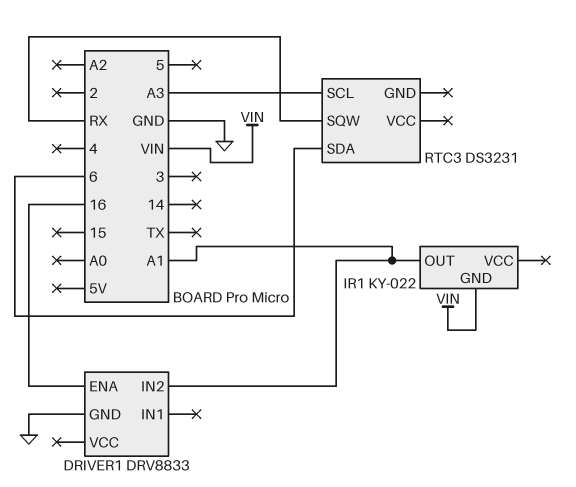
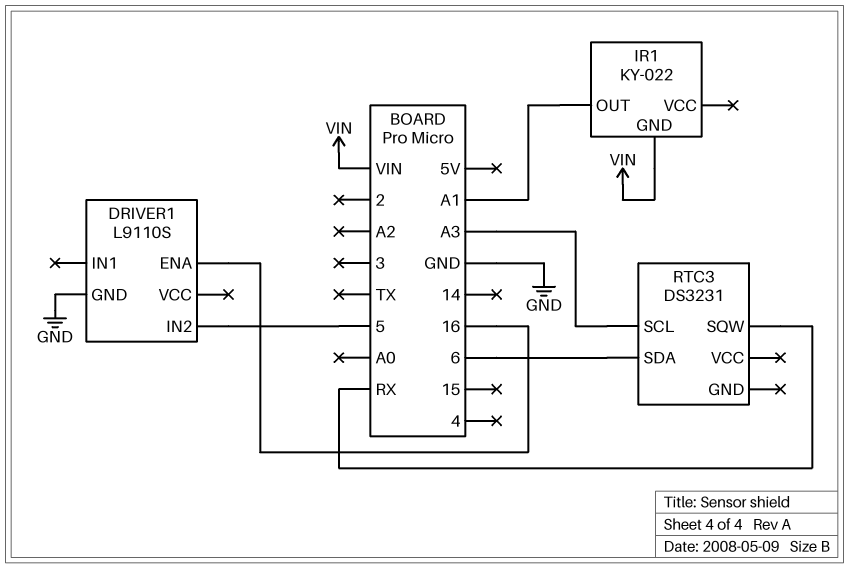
DRIVER1: DRV8833 -> L9110S
DRIVER1 pin IN2: A1 -> 5

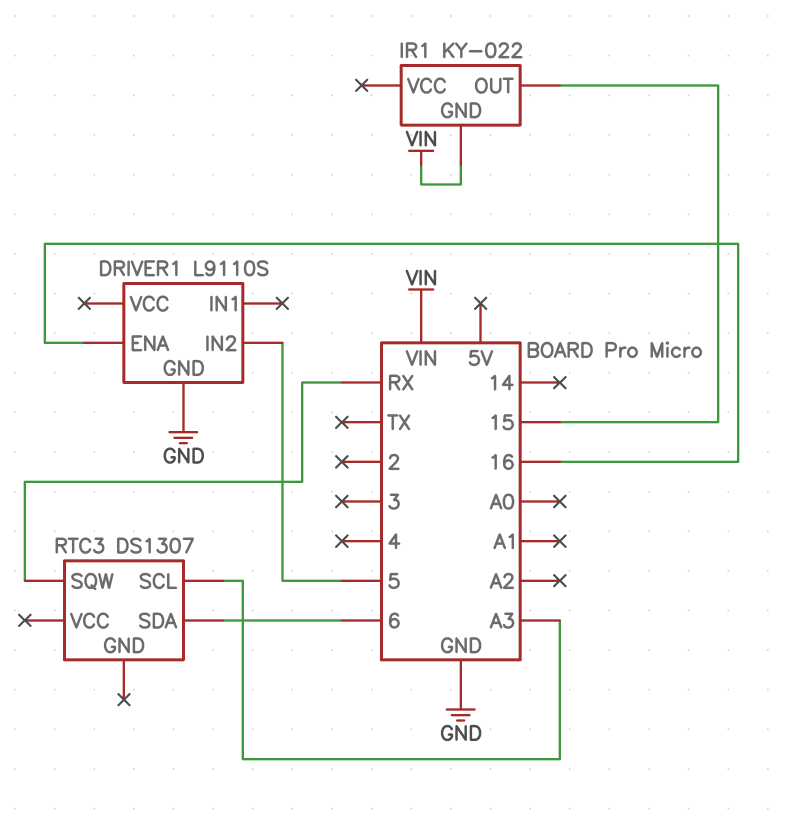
IR1 pin OUT: A1 -> 15
RTC3: DS3231 -> DS1307

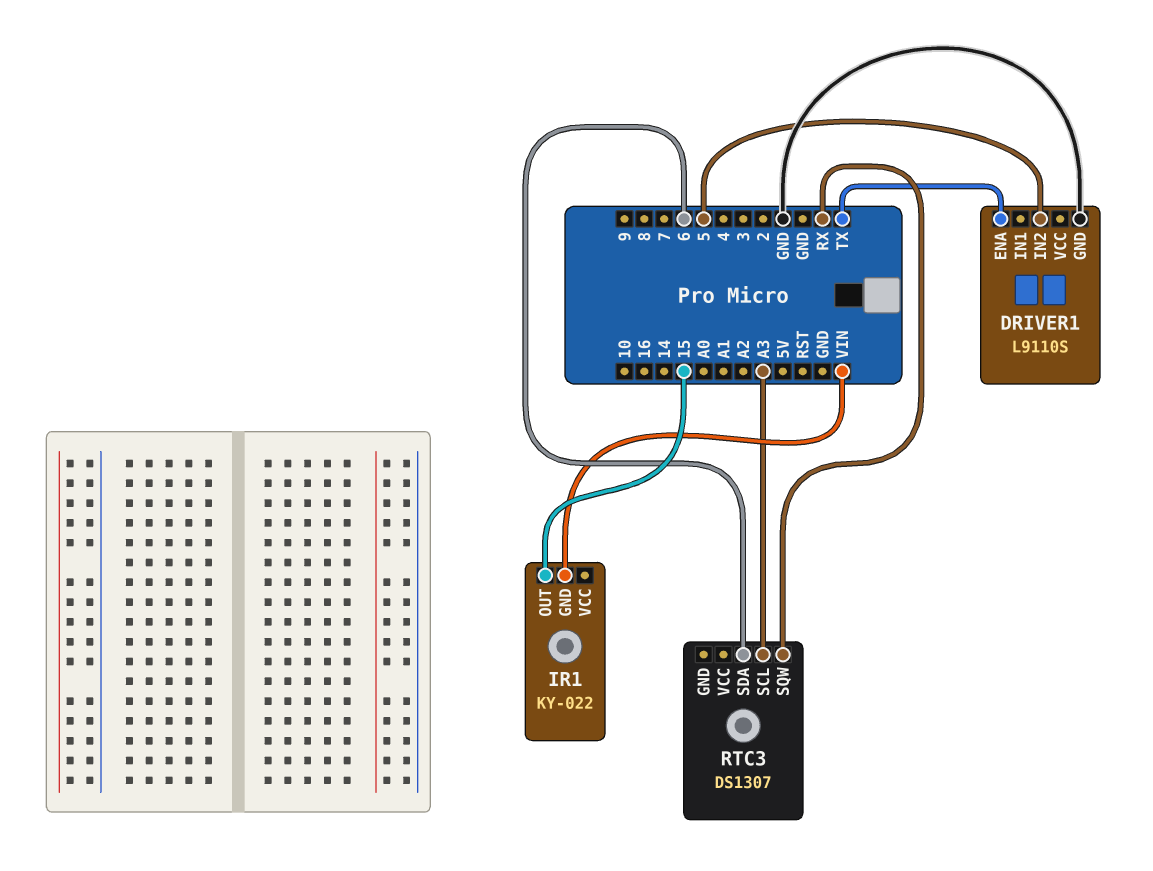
DRIVER1 pin ENA: 16 -> TX

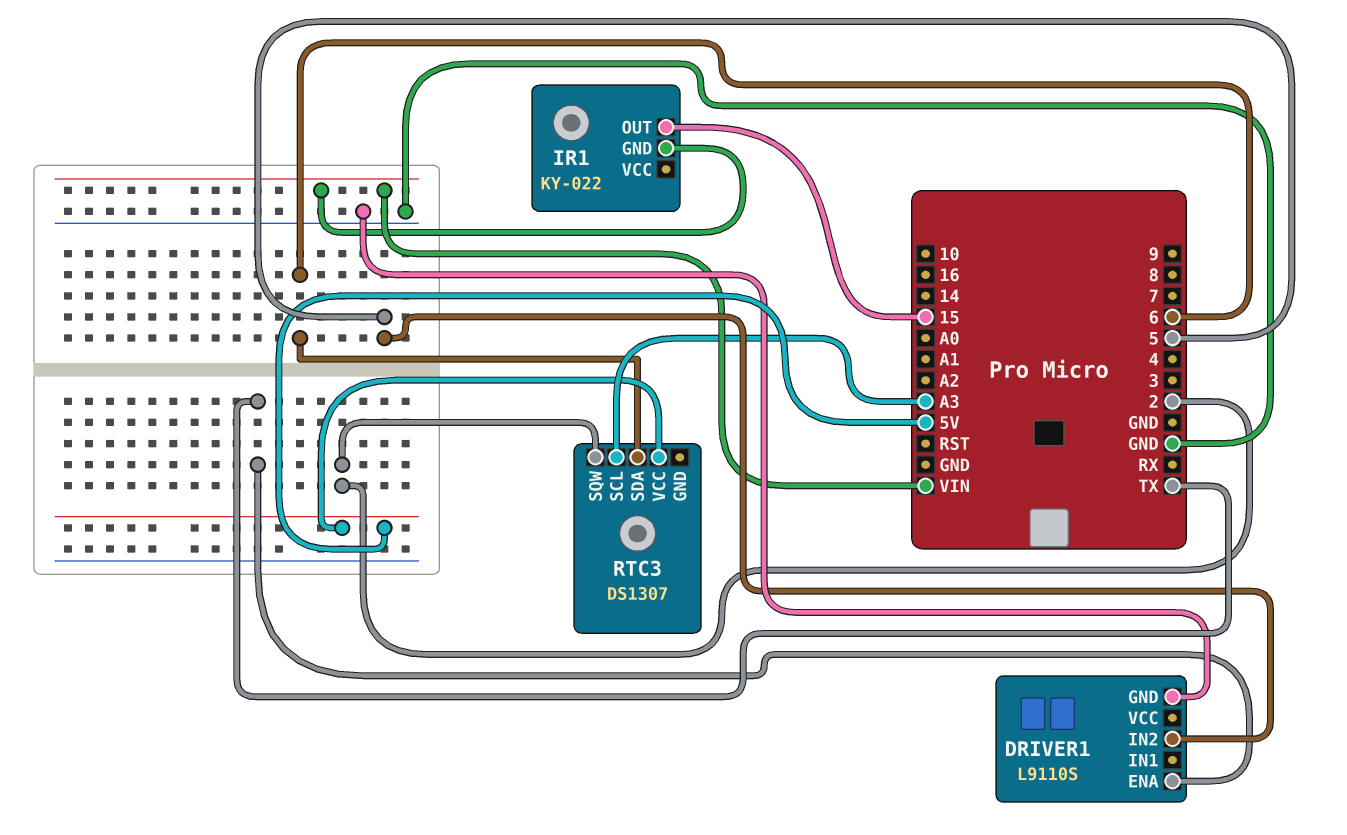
RTC3 pin SQW: RX -> 2
RTC3 pin VCC: none -> 5V

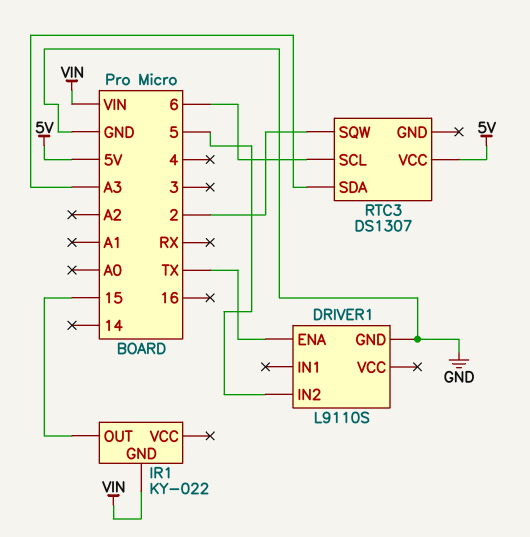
RTC3 pin SCL: A3 -> 6
RTC3 pin SDA: 6 -> A3

